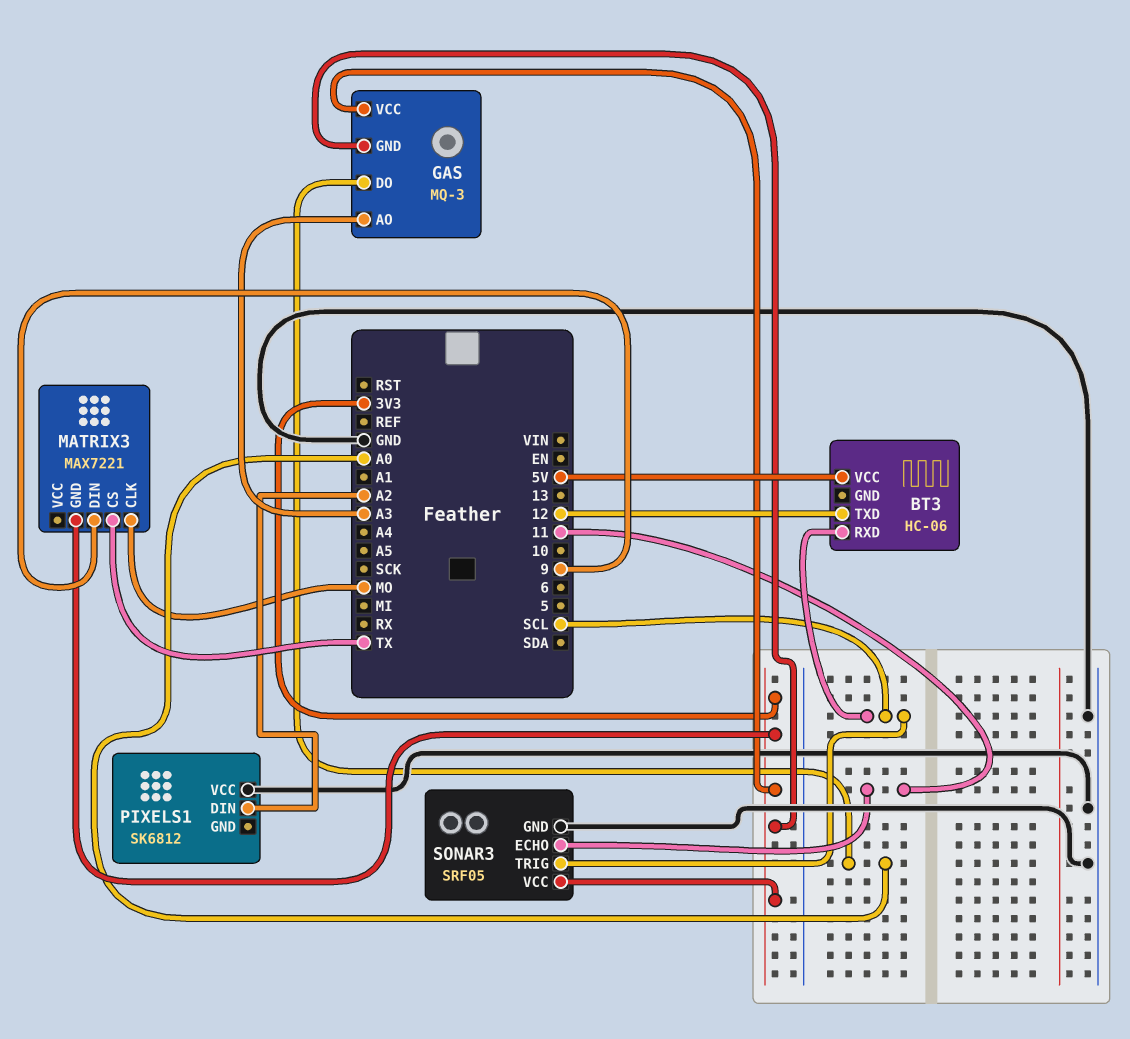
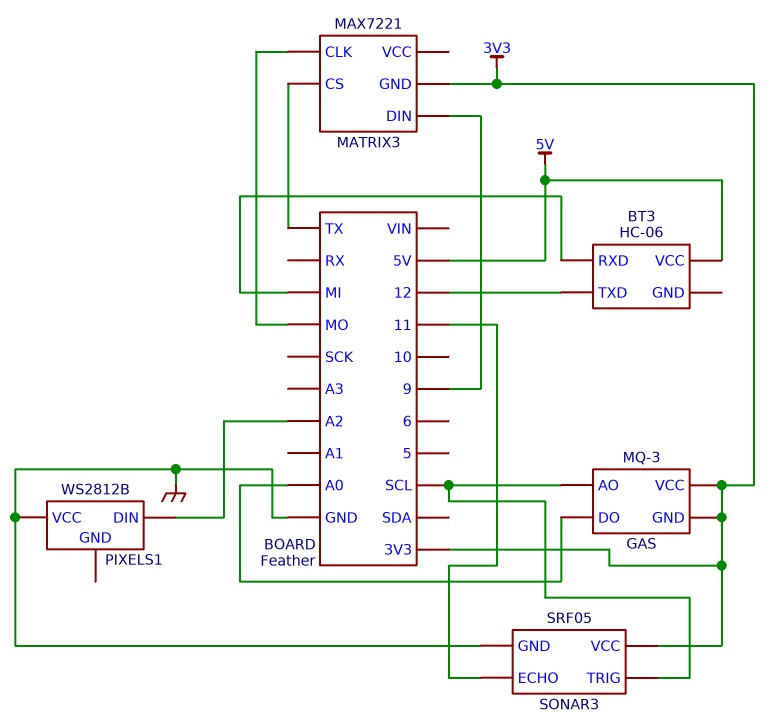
BT3 pin RXD: SCL -> MI
GAS pin AO: A3 -> SCL
PIXELS1: SK6812 -> WS2812B

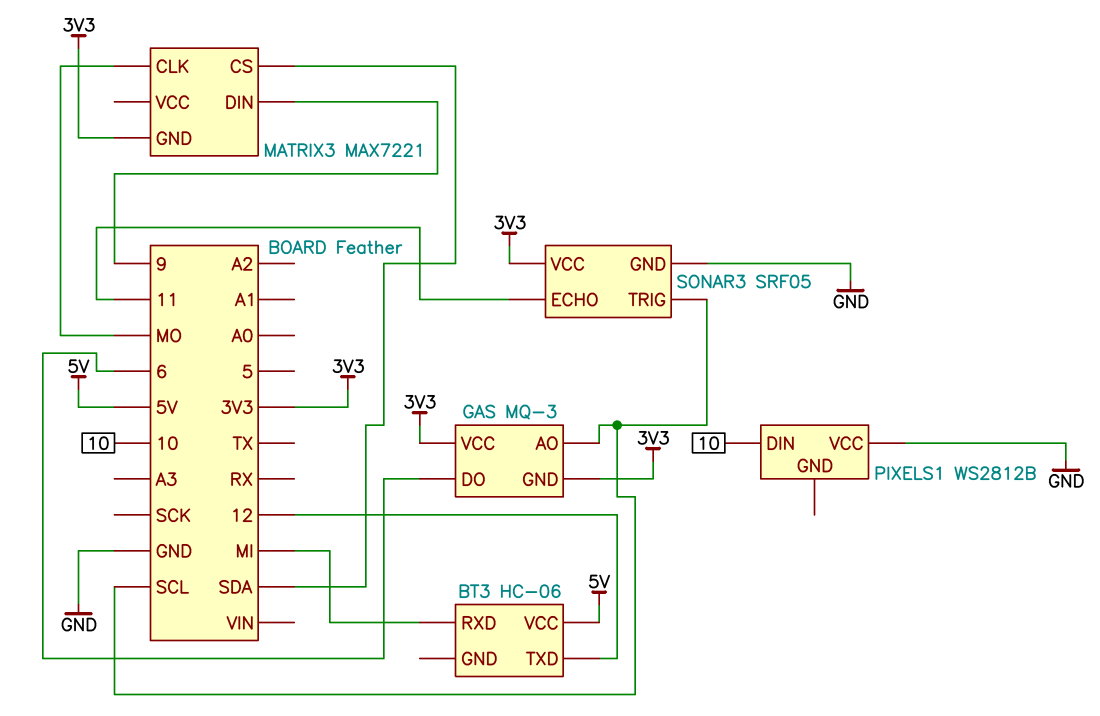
GAS pin DO: A0 -> 6
MATRIX3 pin CS: TX -> SDA
PIXELS1 pin DIN: A2 -> 10

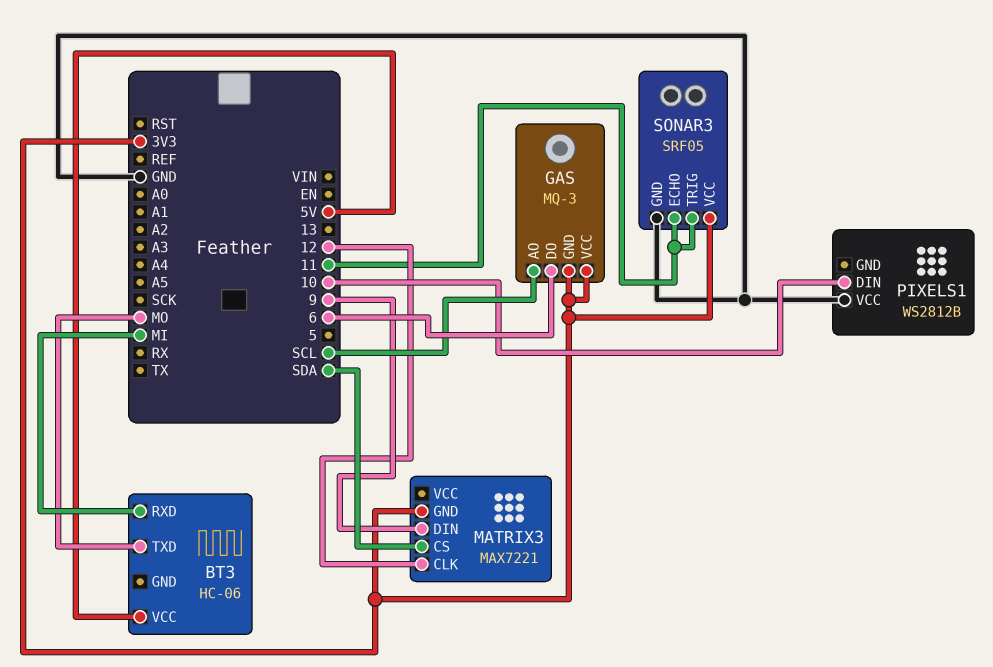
BT3 pin TXD: 12 -> MO
MATRIX3 pin CLK: MO -> 12
SONAR3 pin TRIG: SCL -> 11

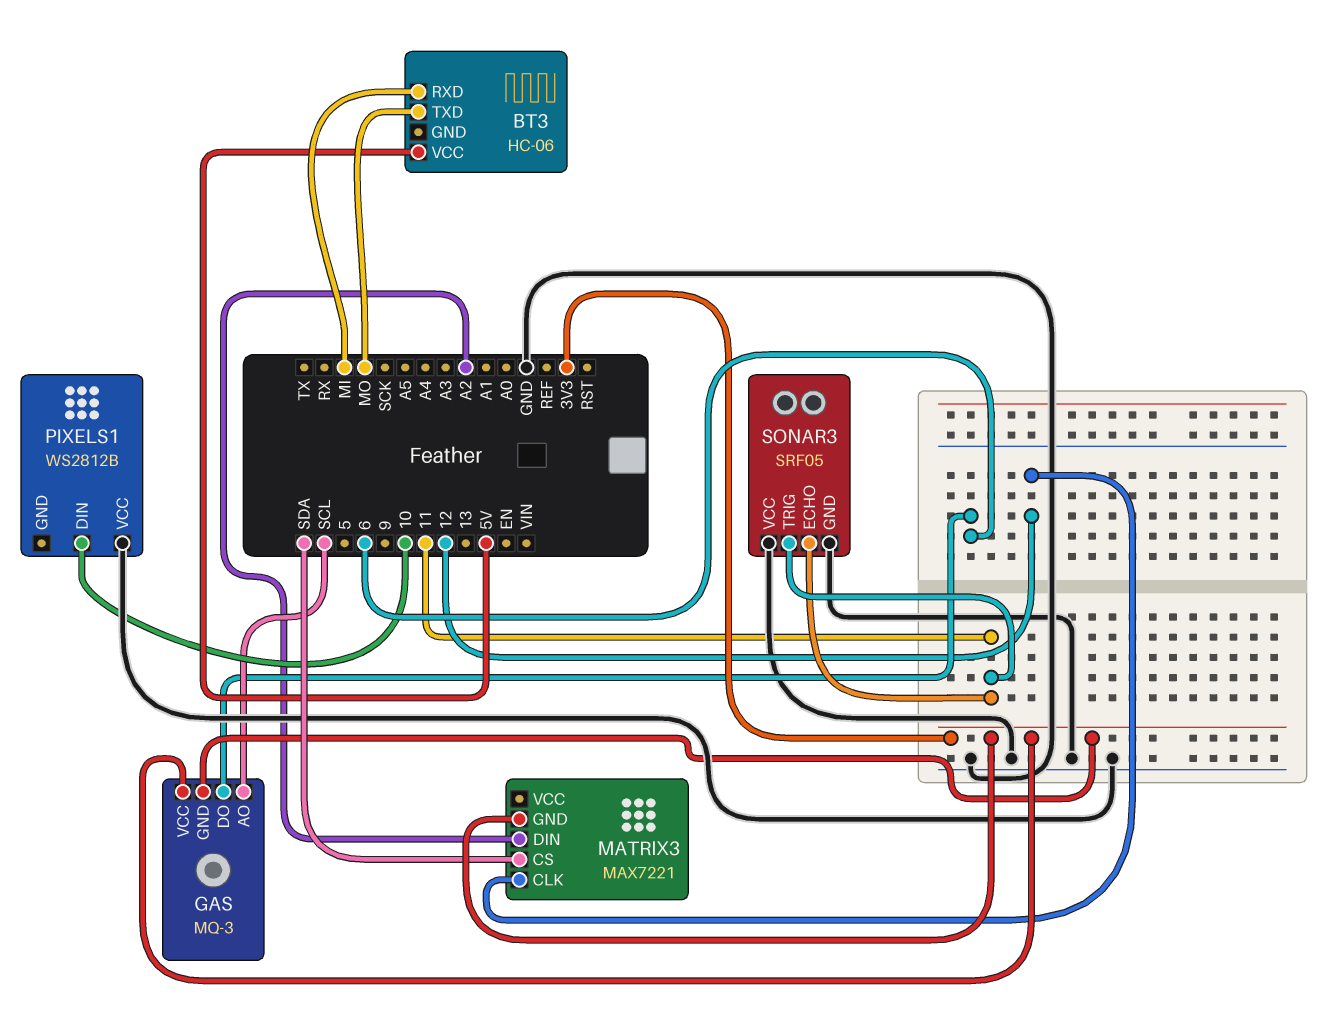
MATRIX3 pin DIN: 9 -> A2
SONAR3 pin VCC: 3V3 -> GND

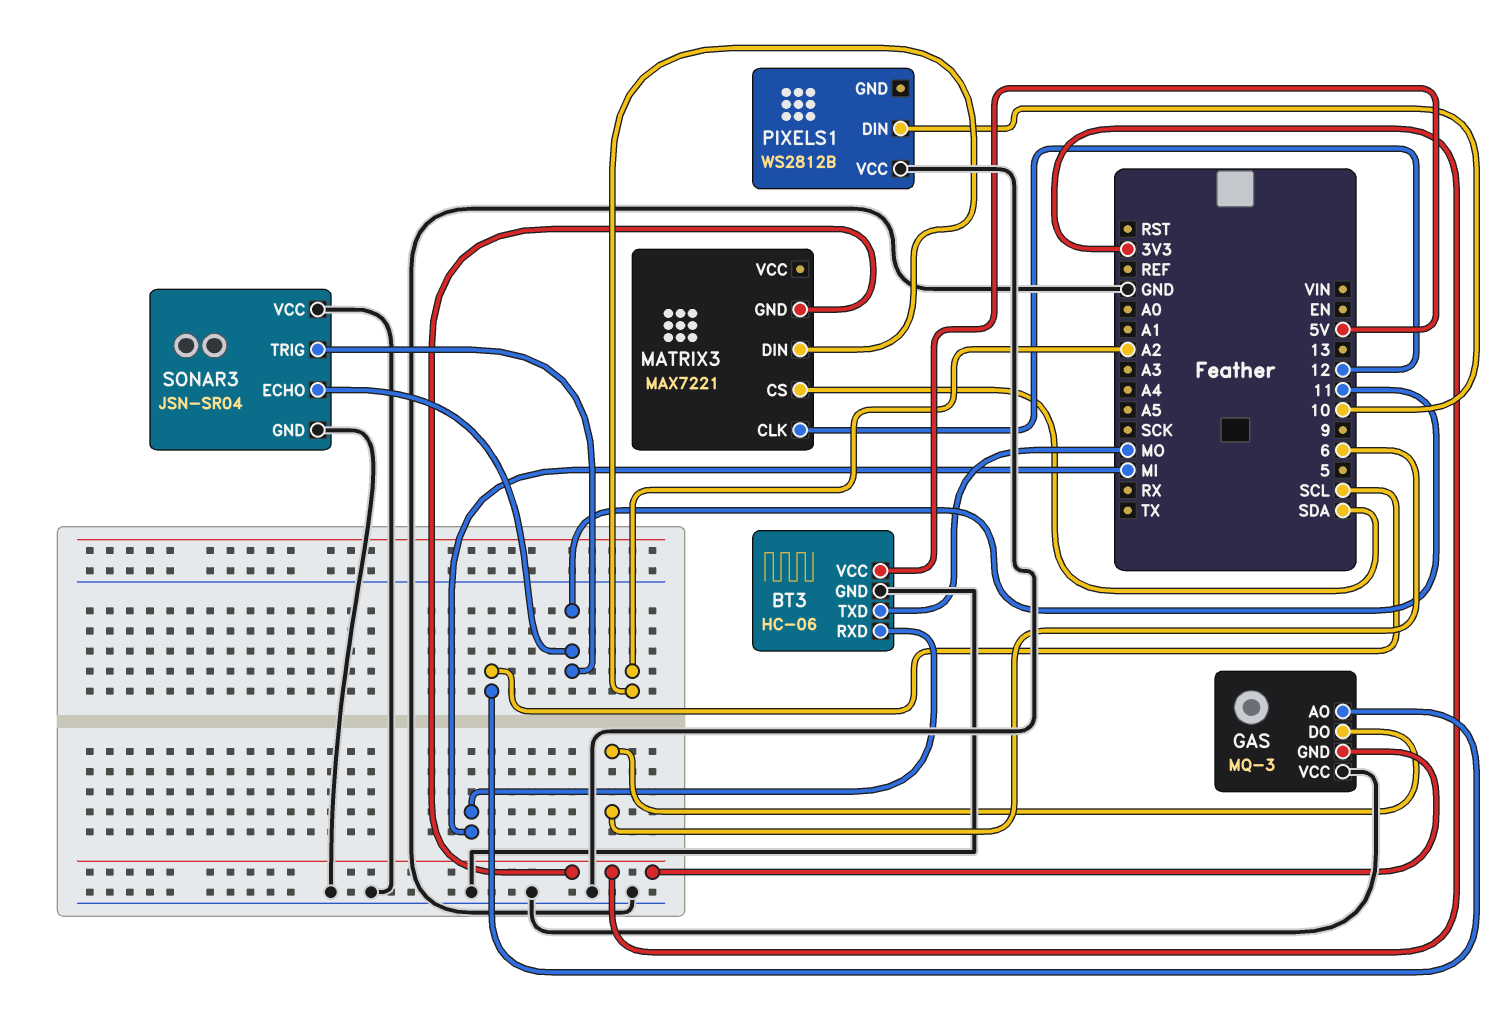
BT3 pin GND: none -> GND
GAS pin VCC: 3V3 -> GND
SONAR3: SRF05 -> JSN-SR04

